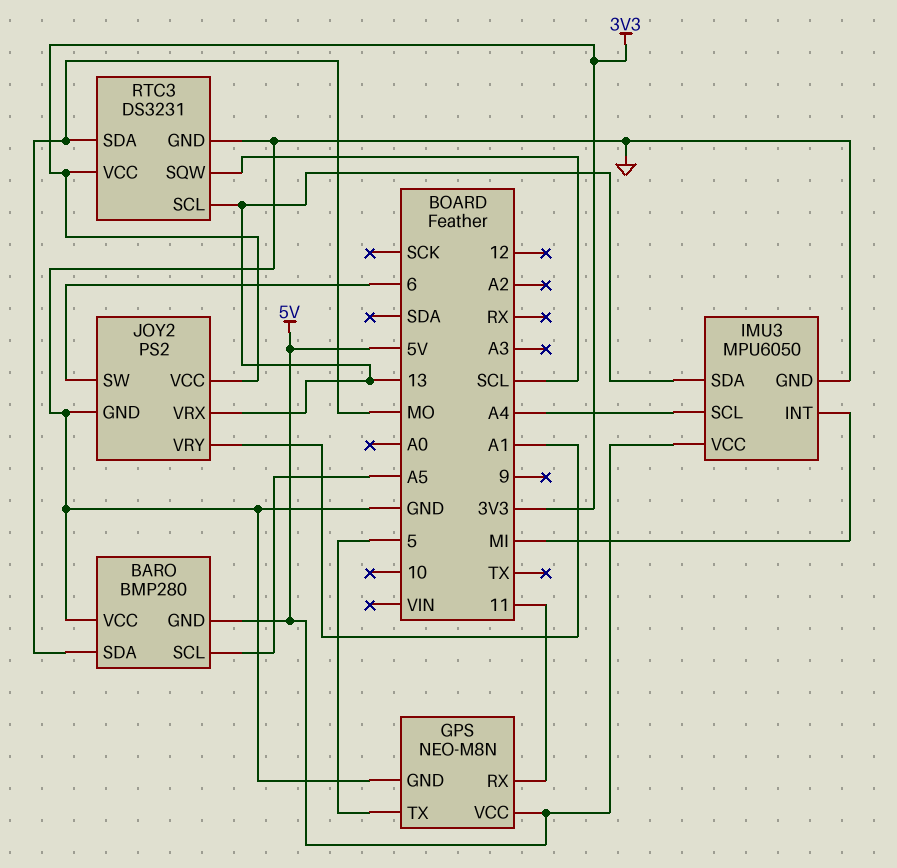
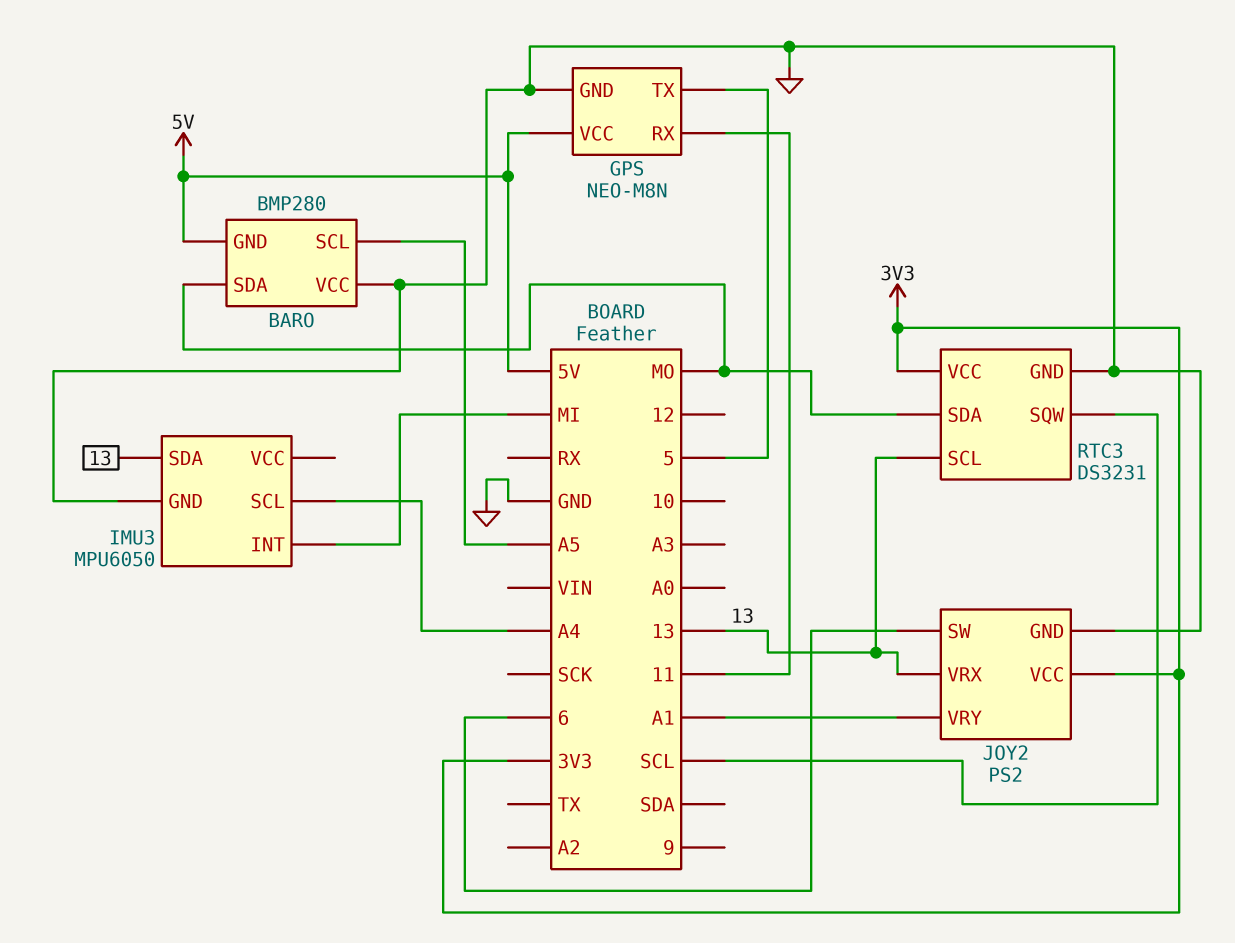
IMU3 pin VCC: 5V -> none

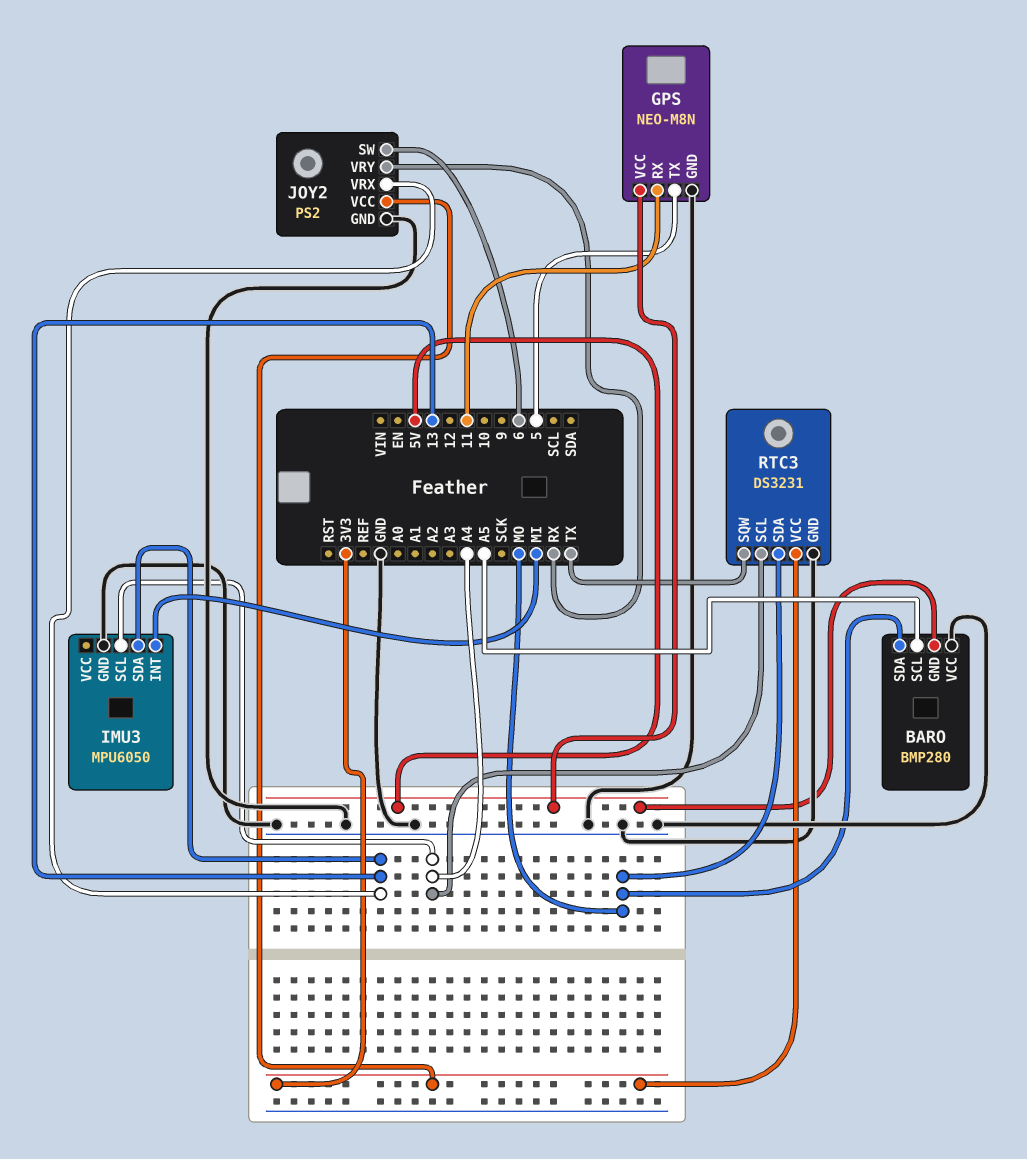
JOY2 pin VRY: A1 -> RX
RTC3 pin SCL: 13 -> A4
RTC3 pin SQW: SCL -> TX

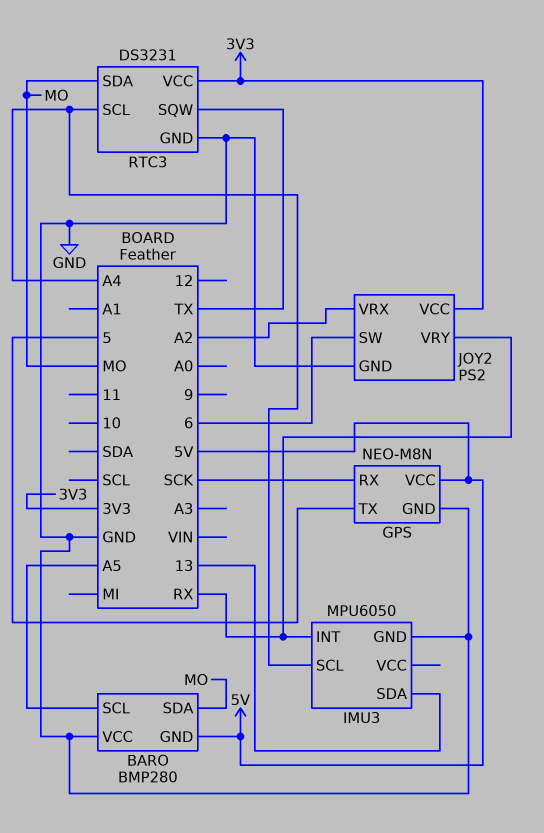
GPS pin RX: 11 -> SCK
IMU3 pin INT: MI -> RX
JOY2 pin VRX: 13 -> A2

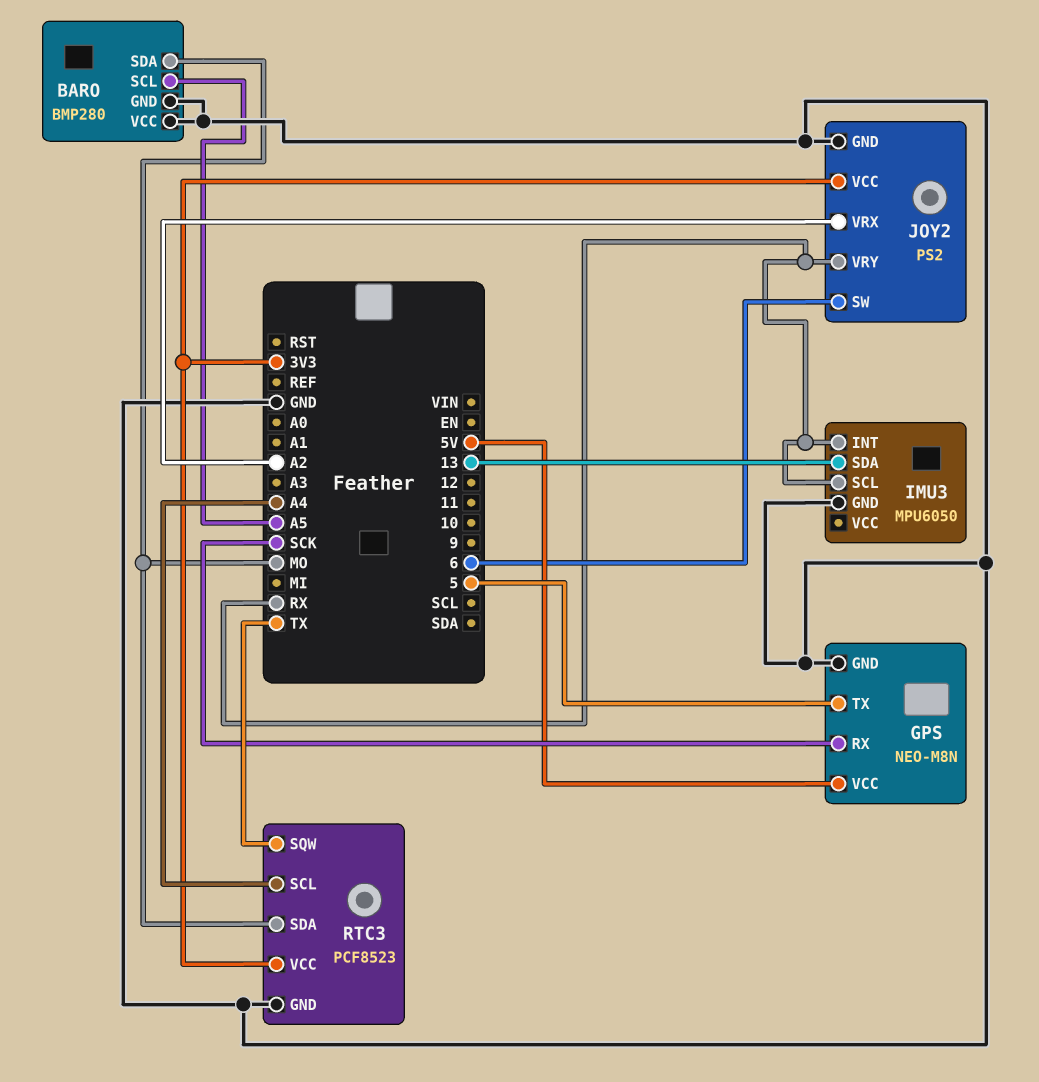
BARO pin GND: 5V -> GND
IMU3 pin SCL: A4 -> RX
RTC3: DS3231 -> PCF8523

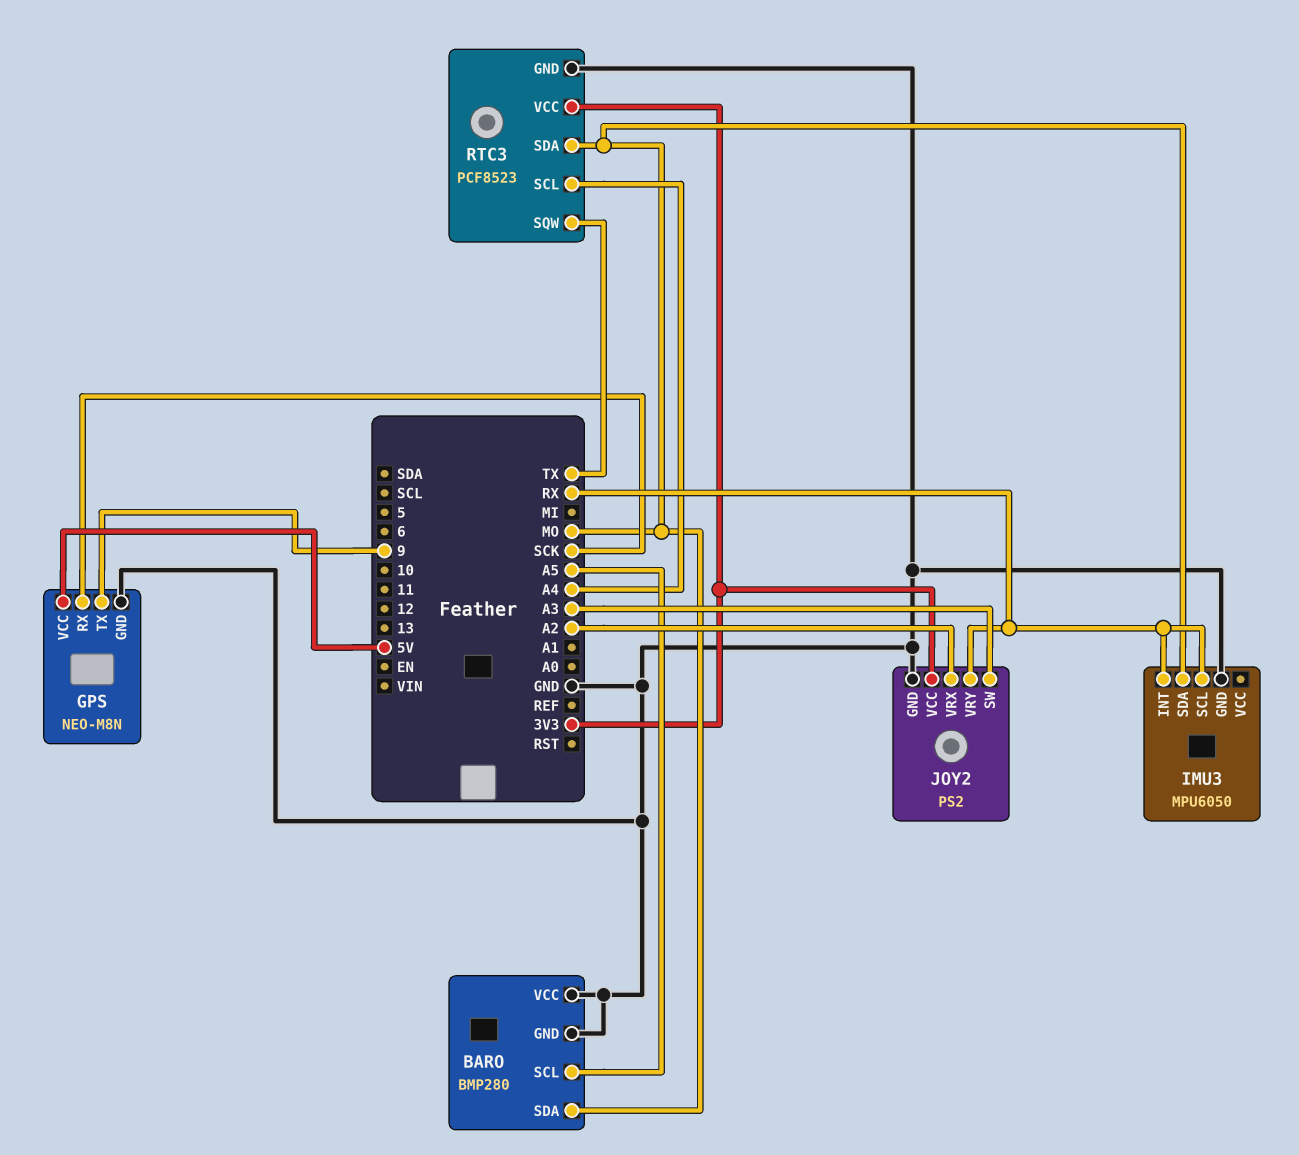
GPS pin TX: 5 -> 9
IMU3 pin SDA: 13 -> MO
JOY2 pin SW: 6 -> A3

